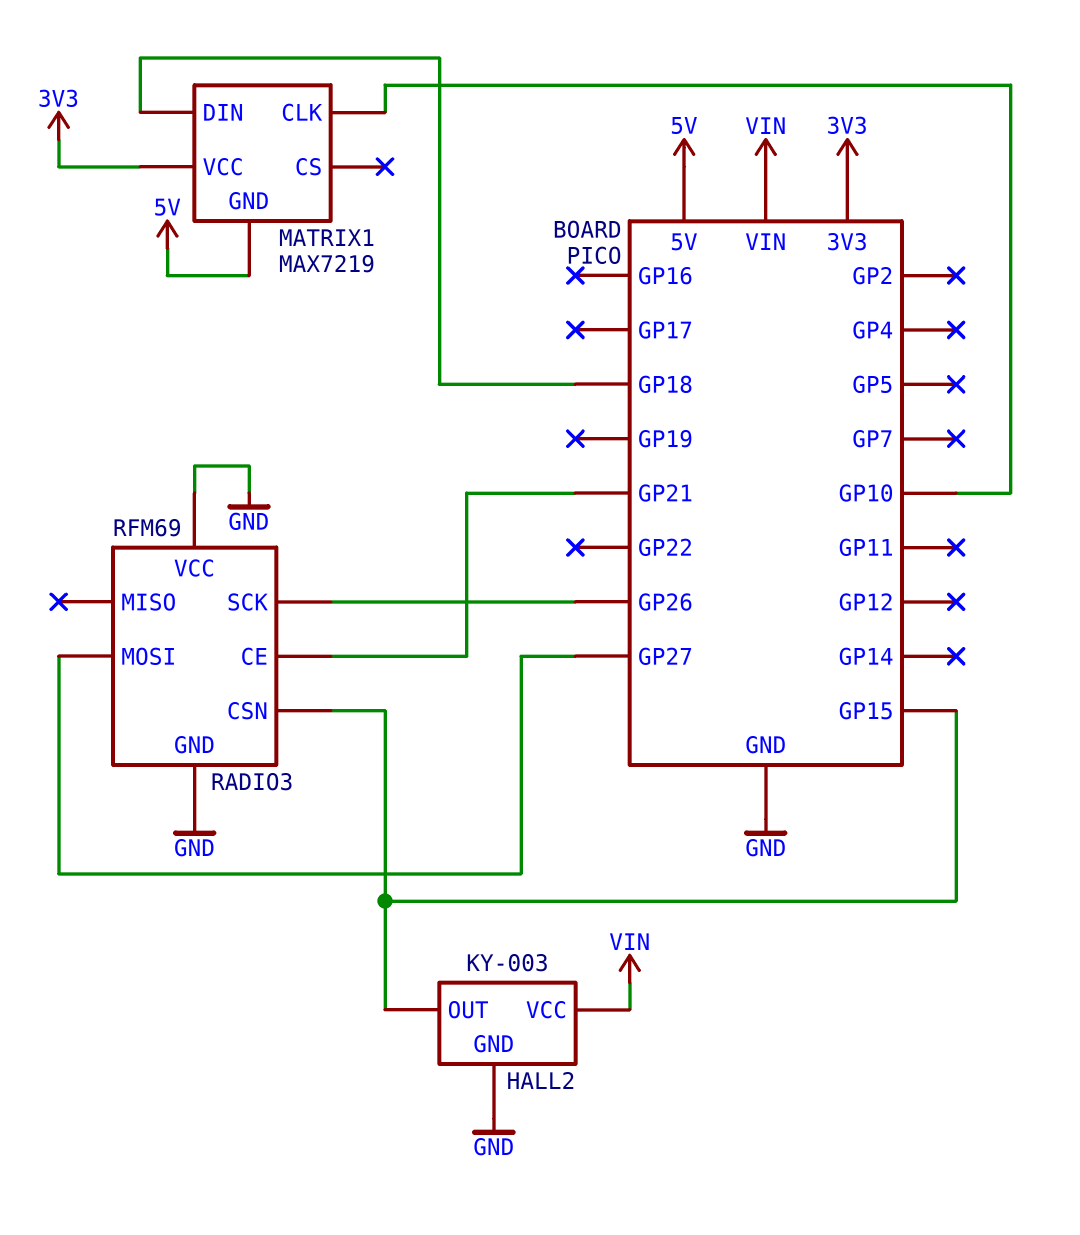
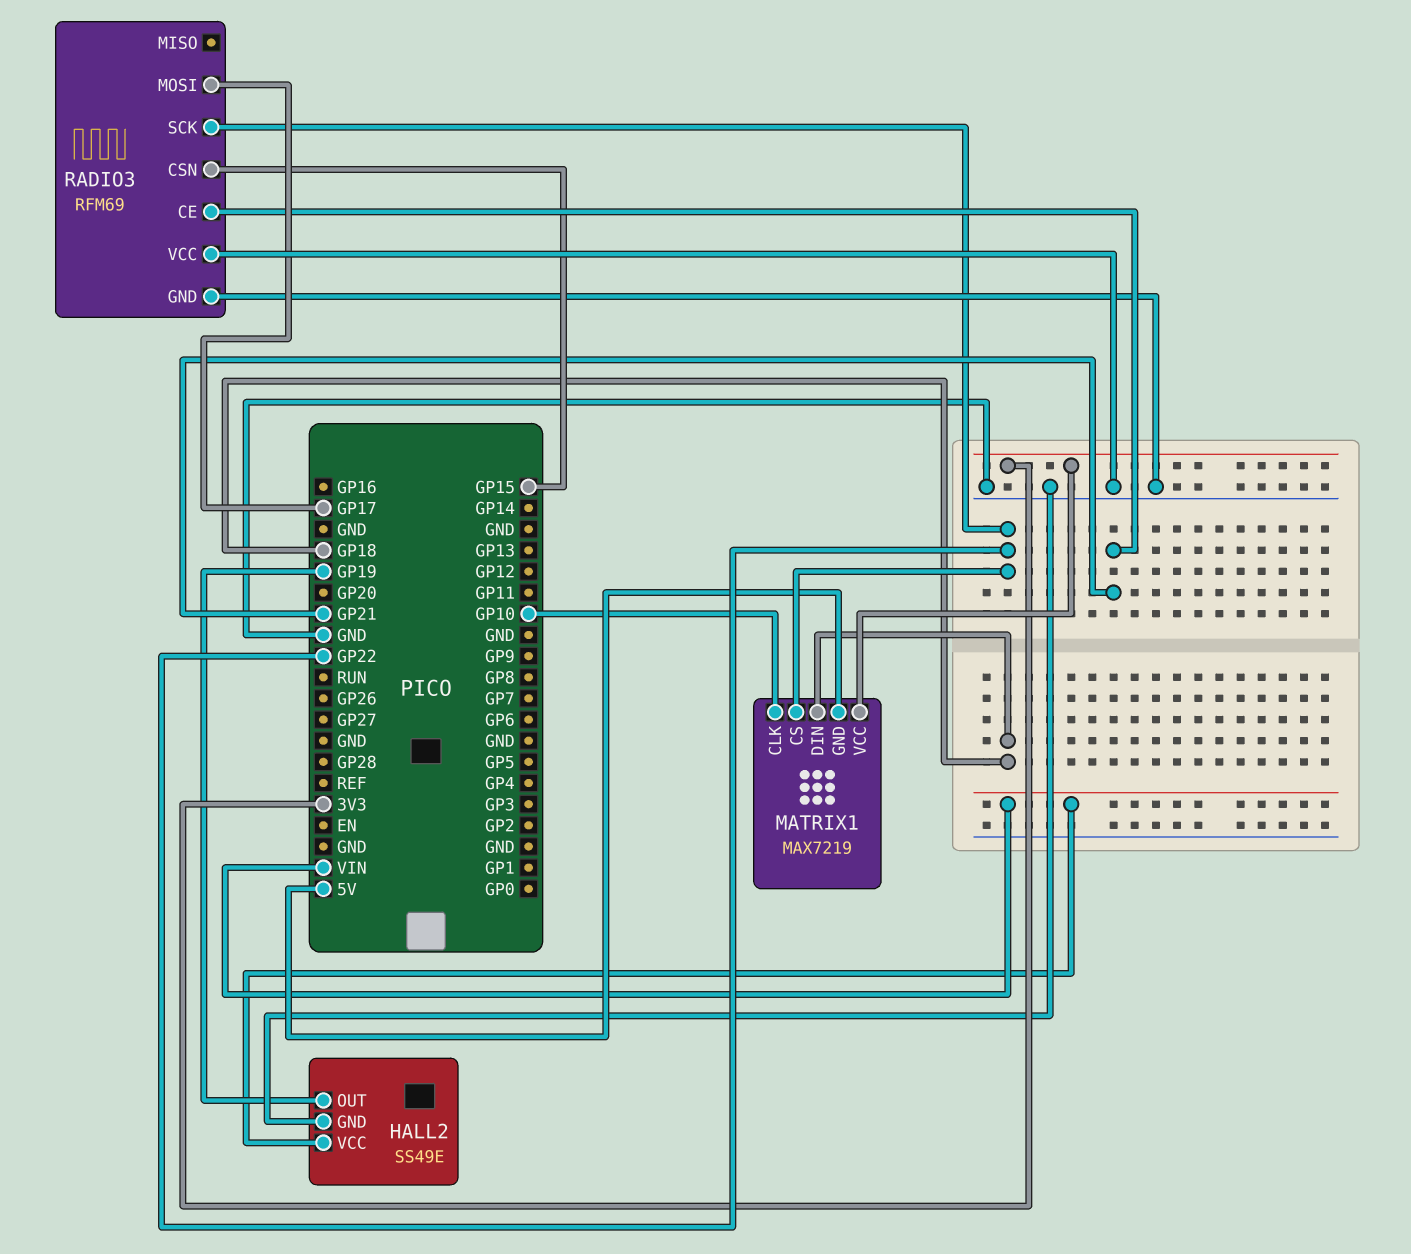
HALL2: KY-003 -> SS49E
HALL2 pin OUT: GP15 -> GP19
MATRIX1 pin CS: none -> GP22
RADIO3 pin MOSI: GP27 -> GP17
RADIO3 pin SCK: GP26 -> GP22

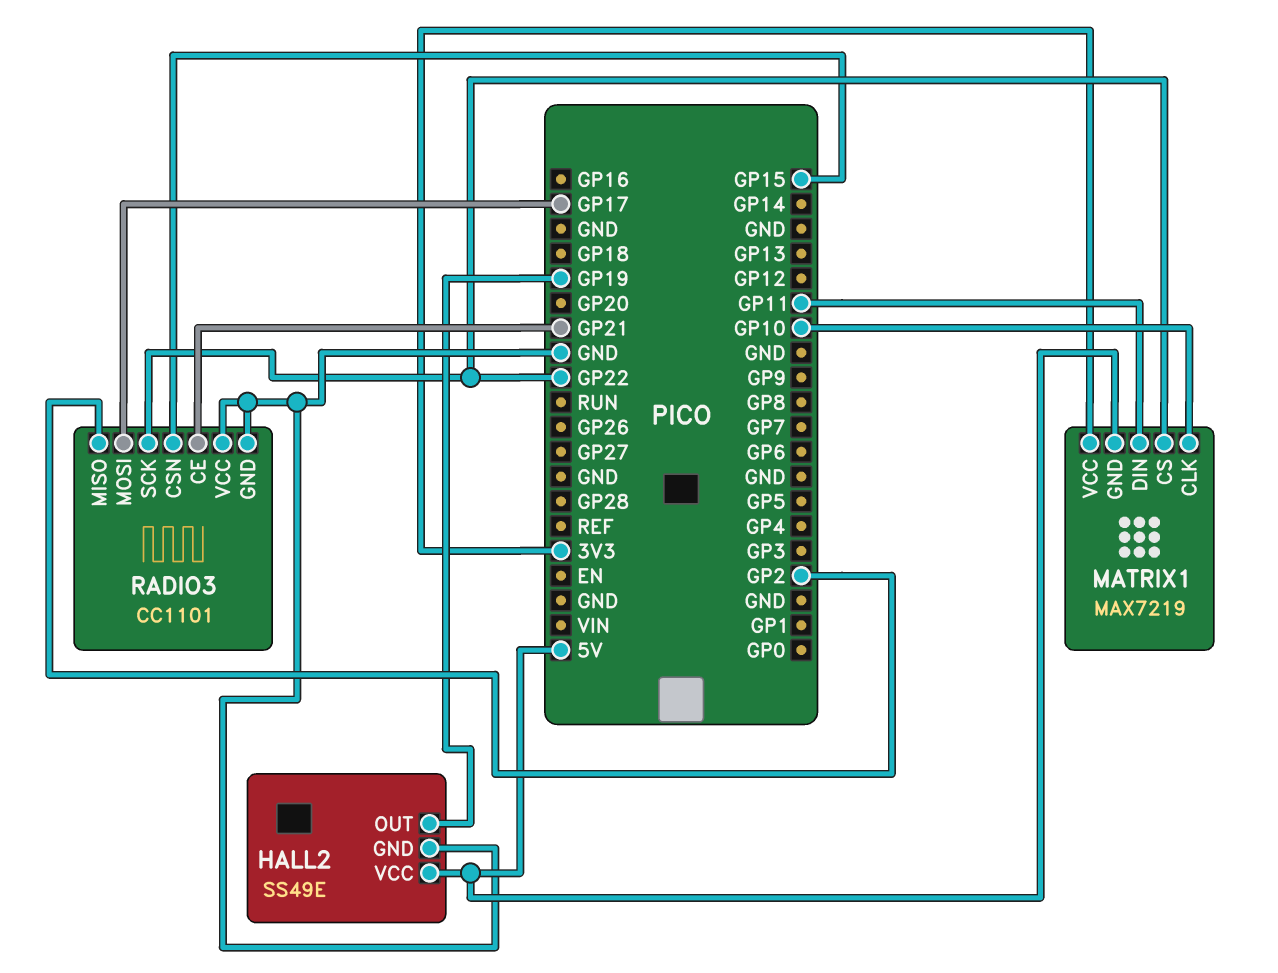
HALL2 pin VCC: VIN -> 5V
MATRIX1 pin DIN: GP18 -> GP11
RADIO3: RFM69 -> CC1101
RADIO3 pin MISO: none -> GP2

